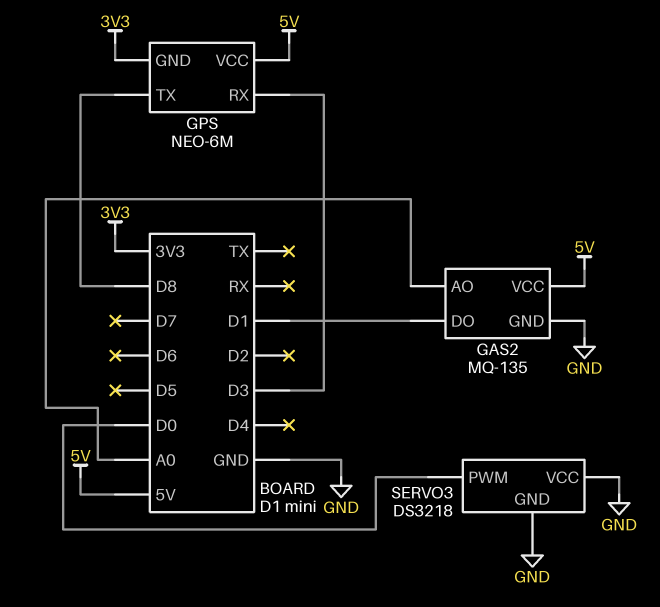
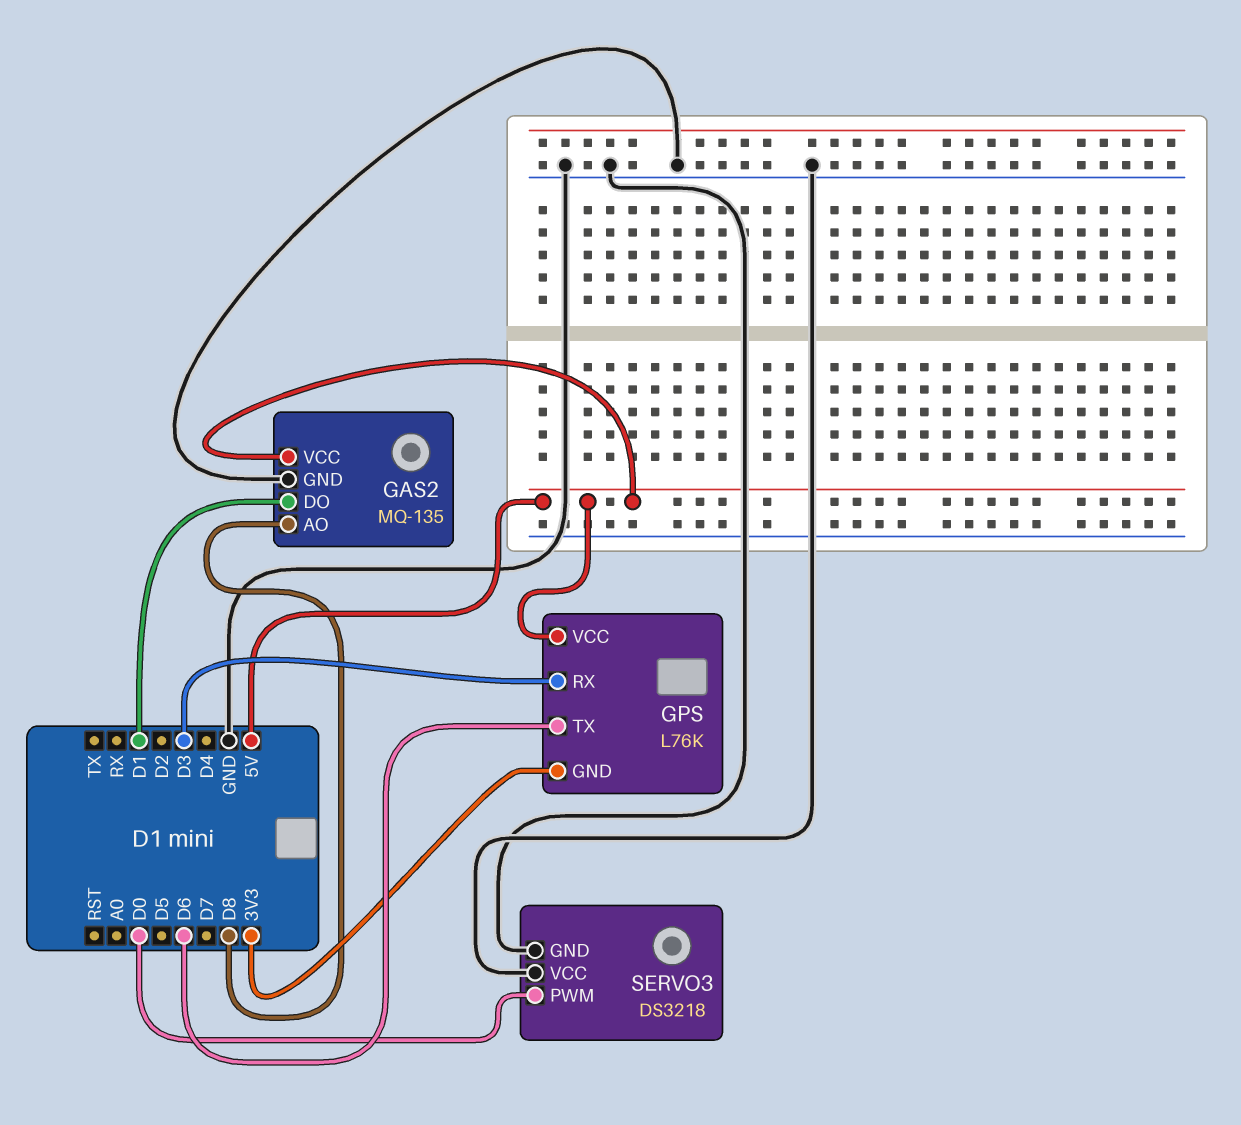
GAS2 pin AO: A0 -> D8
GPS: NEO-6M -> L76K
GPS pin TX: D8 -> D6

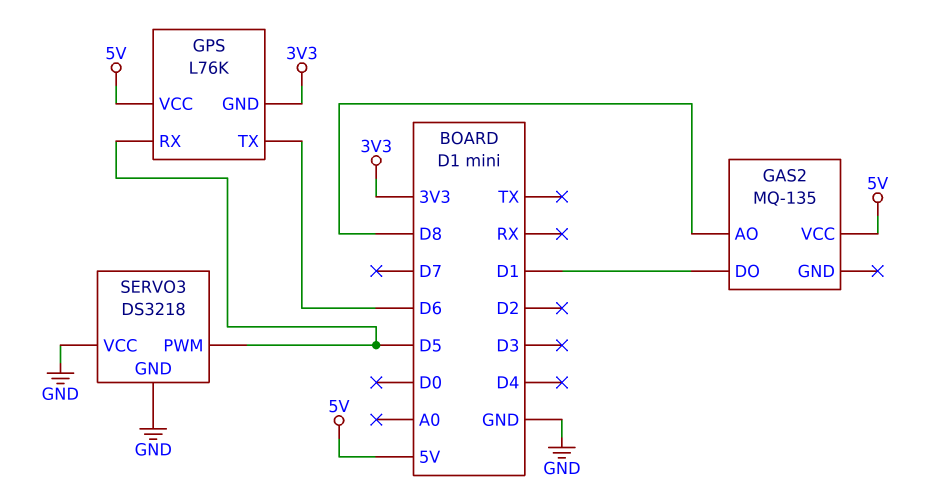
GAS2 pin GND: GND -> none
GPS pin RX: D3 -> D5
SERVO3 pin PWM: D0 -> D5

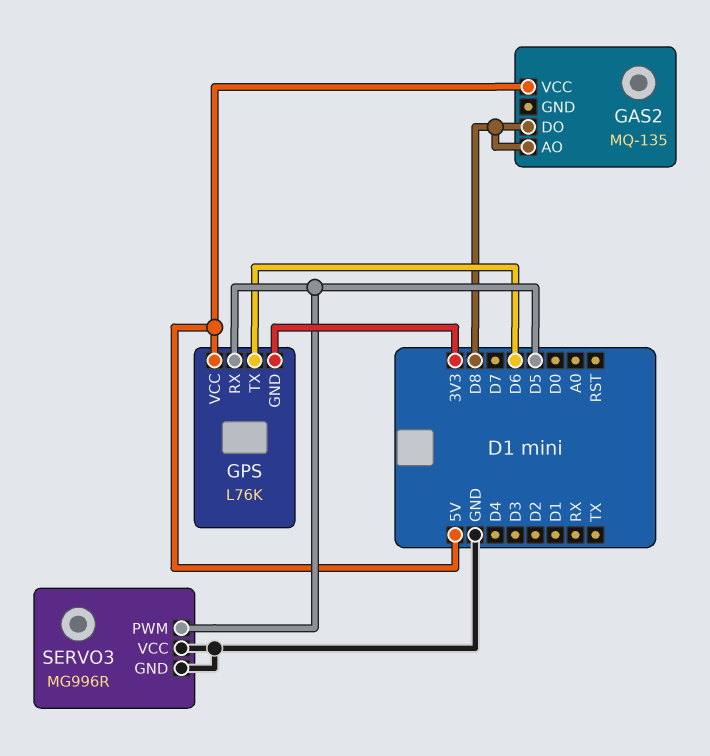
GAS2 pin DO: D1 -> D8
SERVO3: DS3218 -> MG996R

